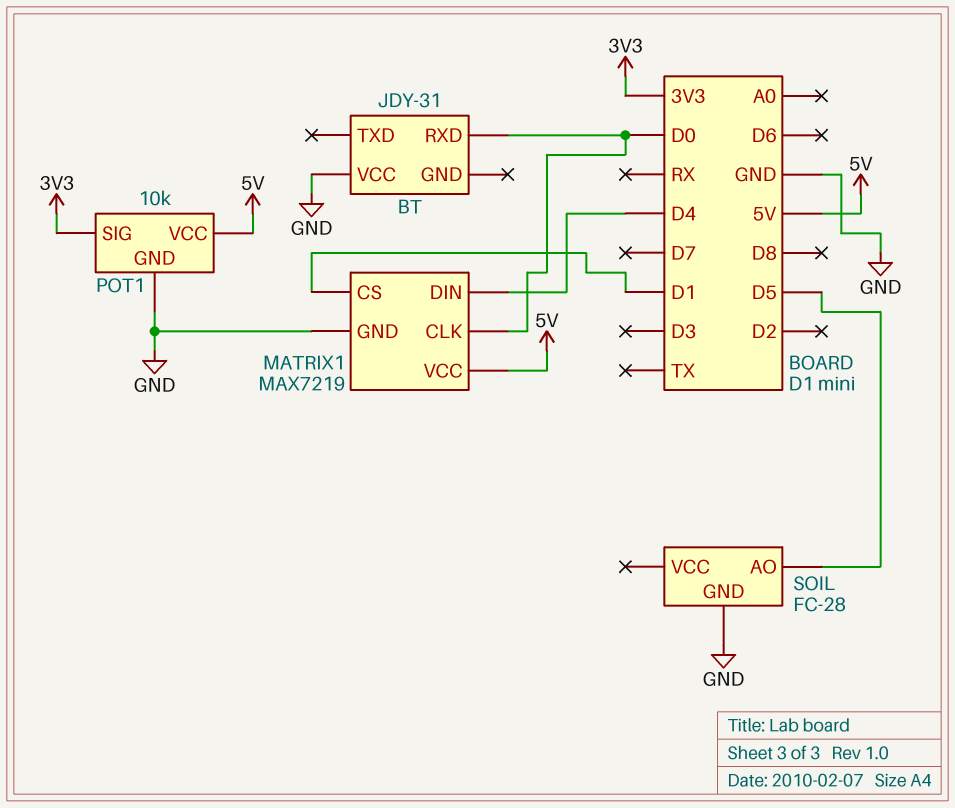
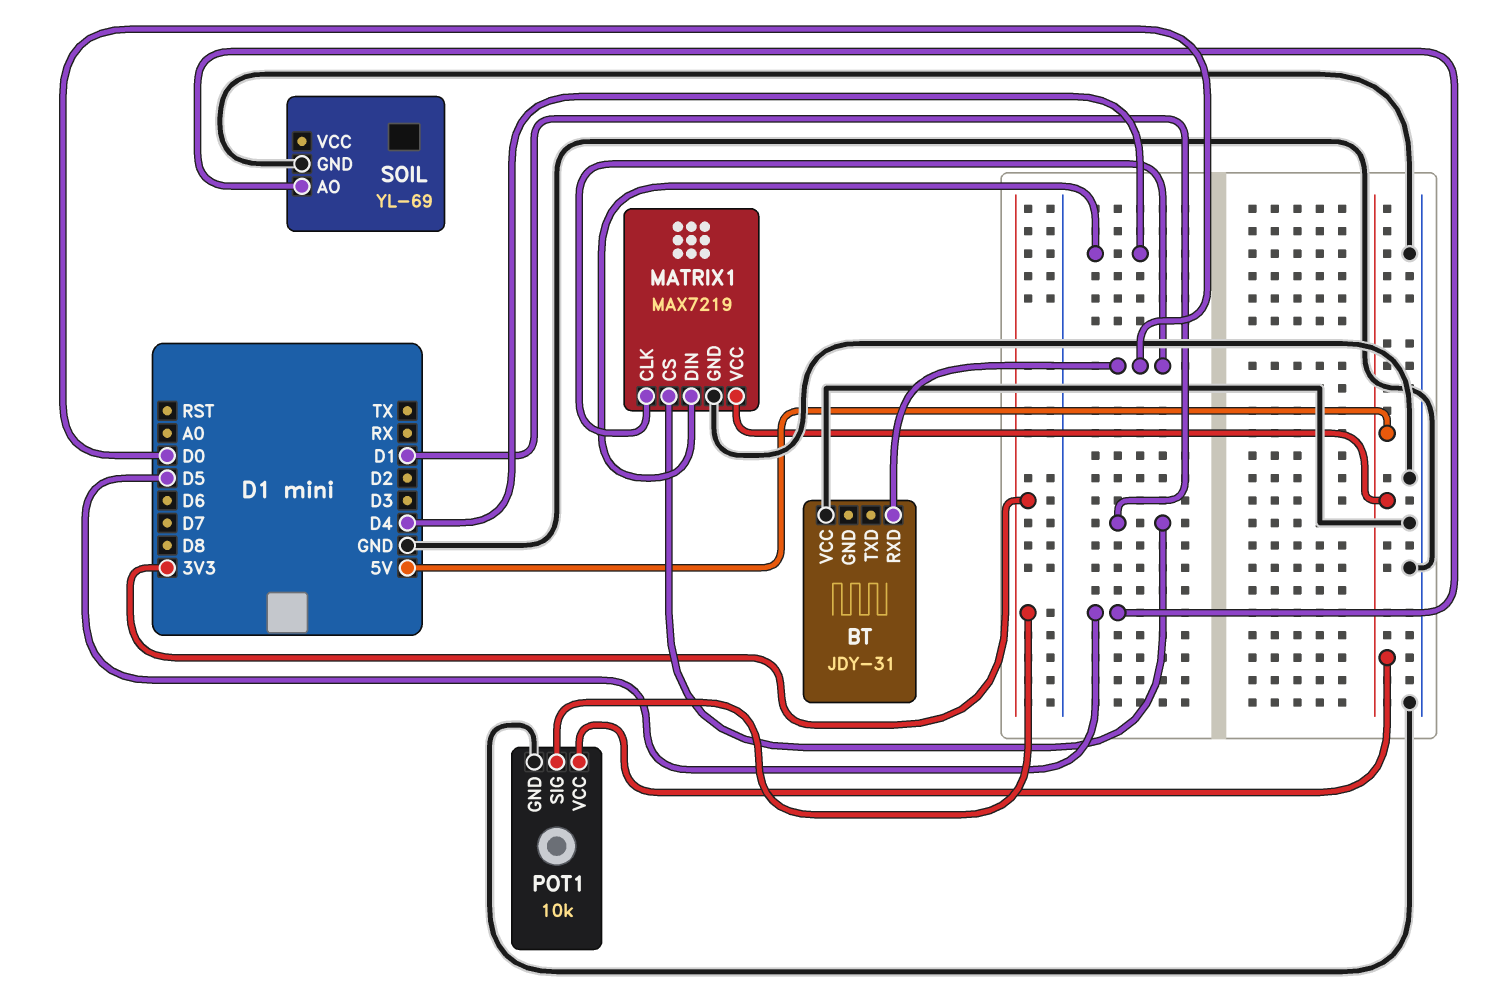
SOIL: FC-28 -> YL-69

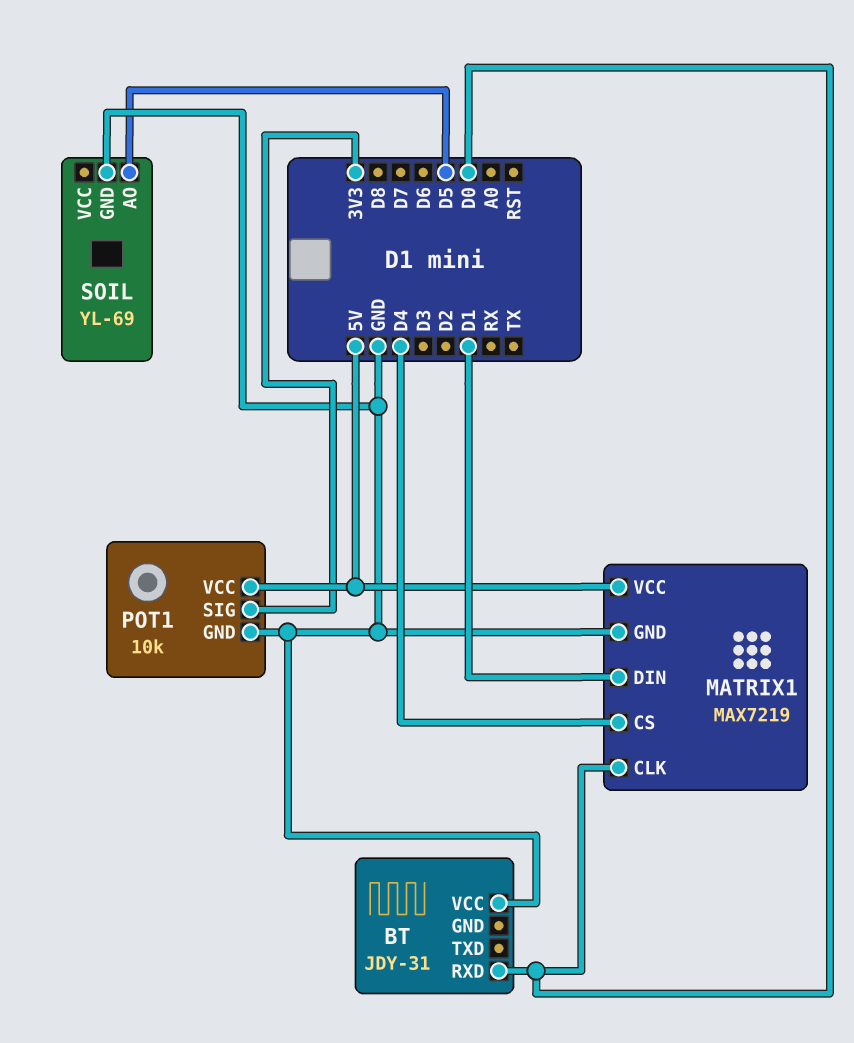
MATRIX1 pin CS: D1 -> D4
MATRIX1 pin DIN: D4 -> D1

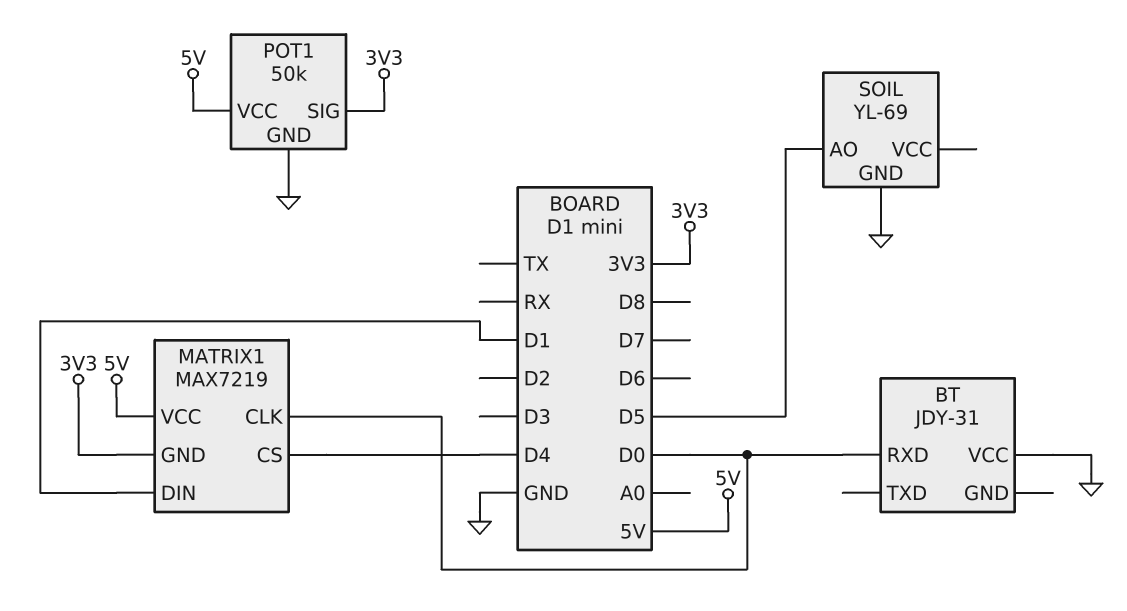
MATRIX1 pin GND: GND -> 3V3
POT1: 10k -> 50k

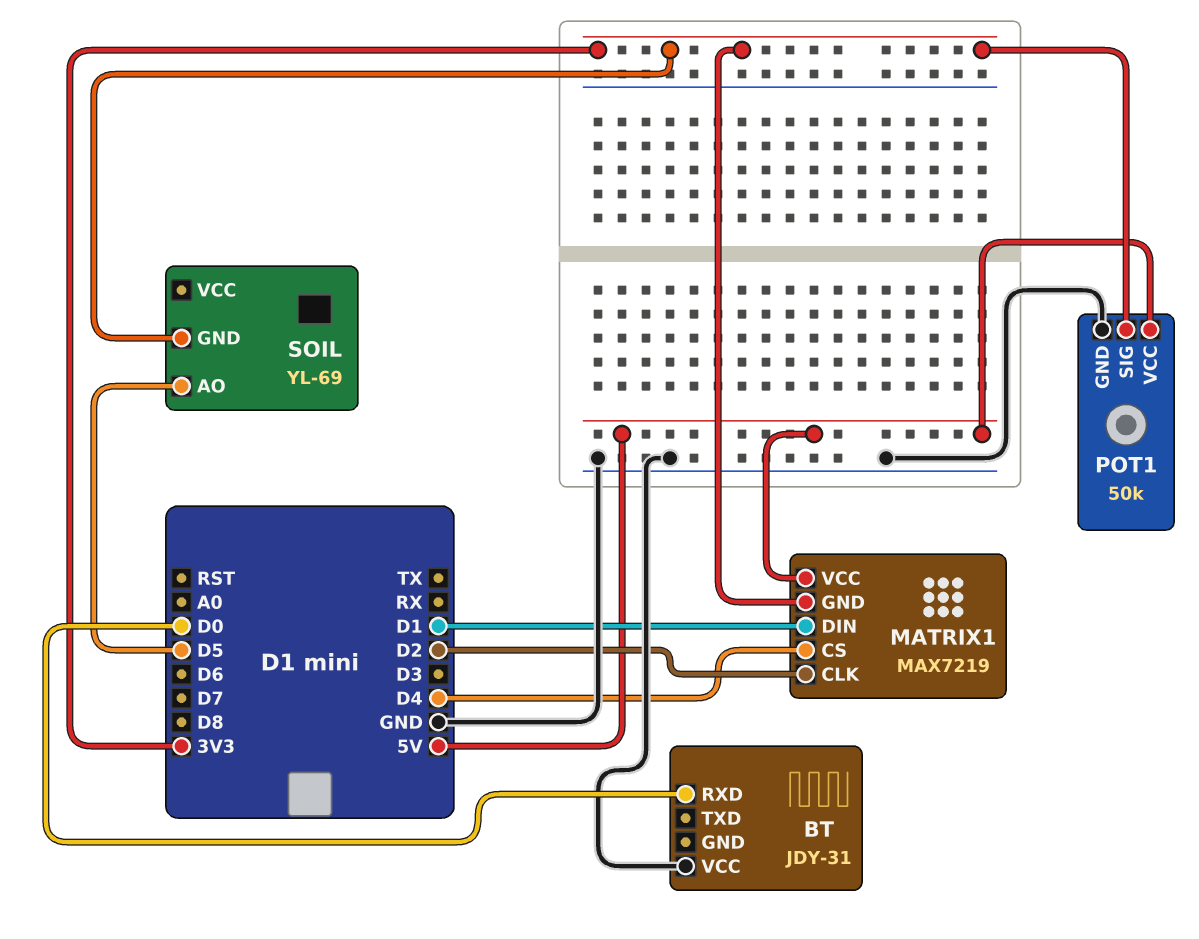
MATRIX1 pin CLK: D0 -> D2
SOIL pin GND: GND -> 3V3

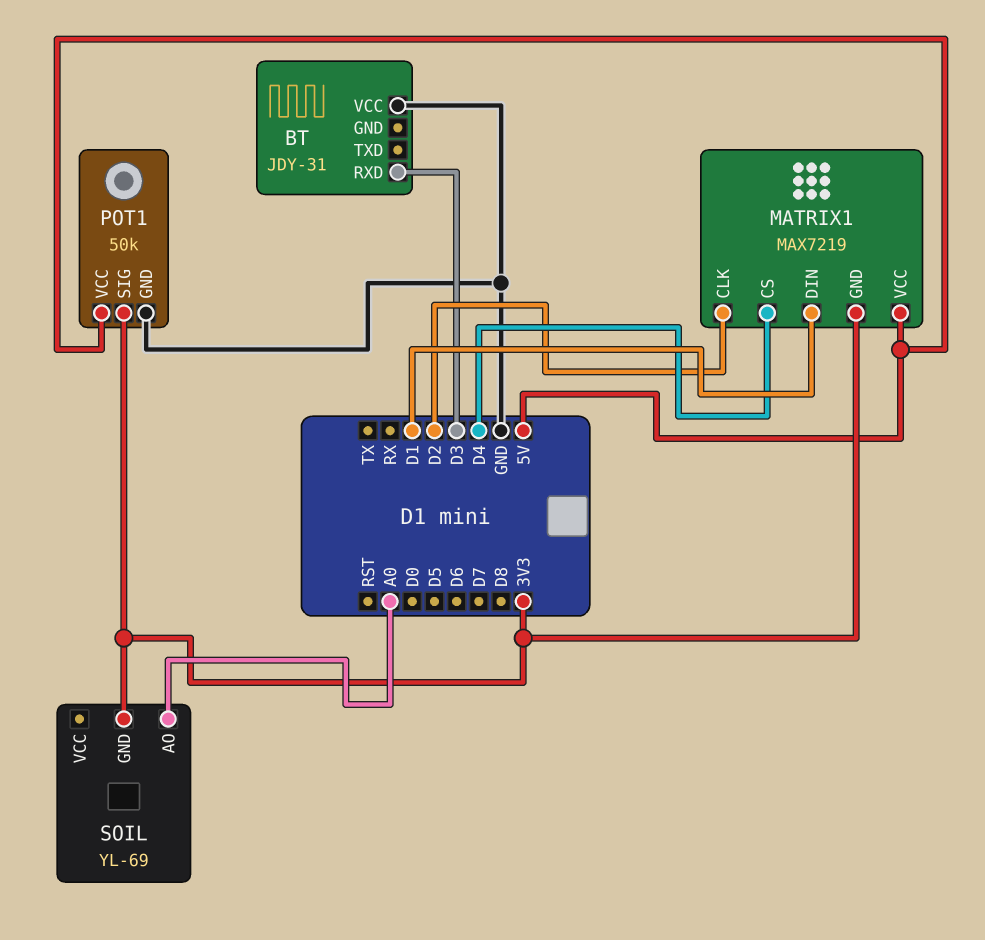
BT pin RXD: D0 -> D3
SOIL pin AO: D5 -> A0

